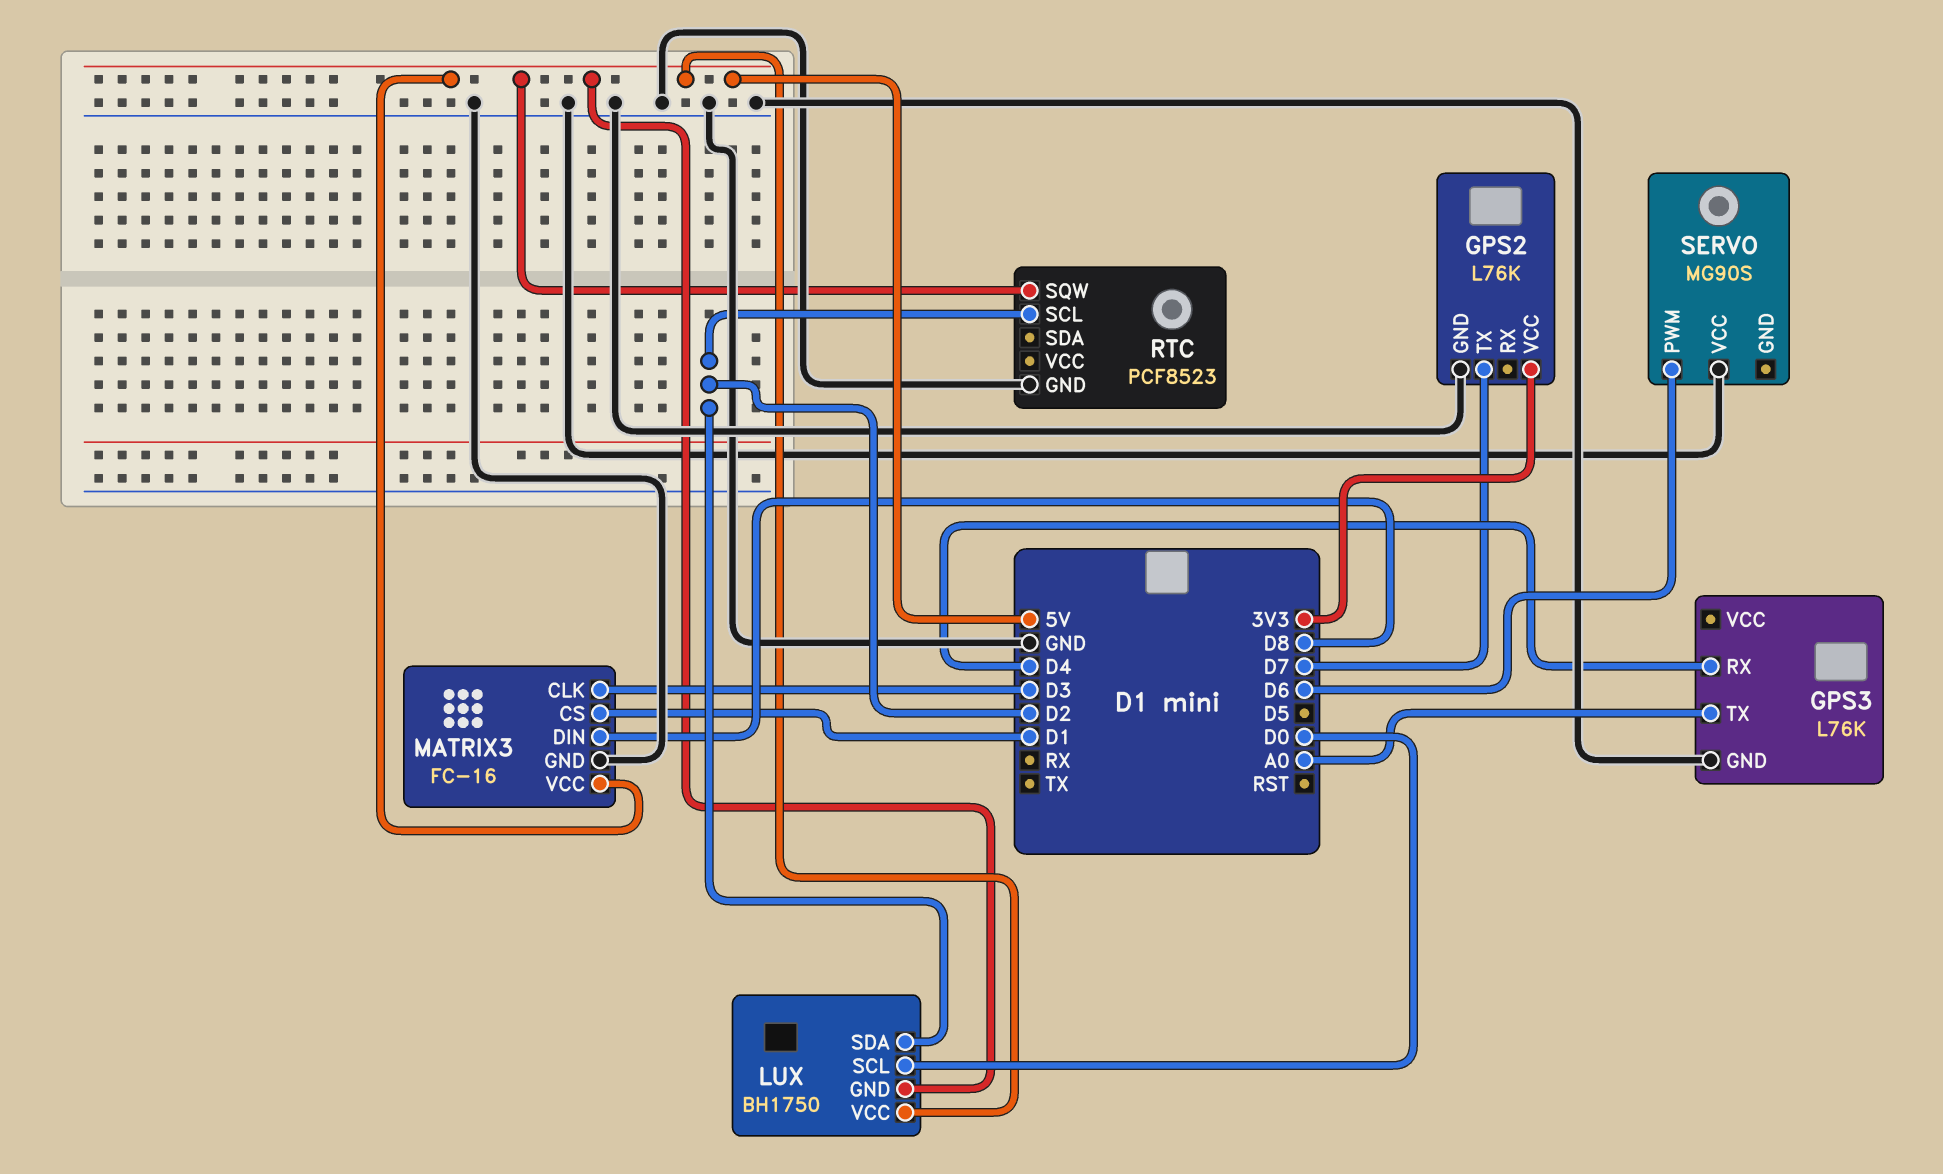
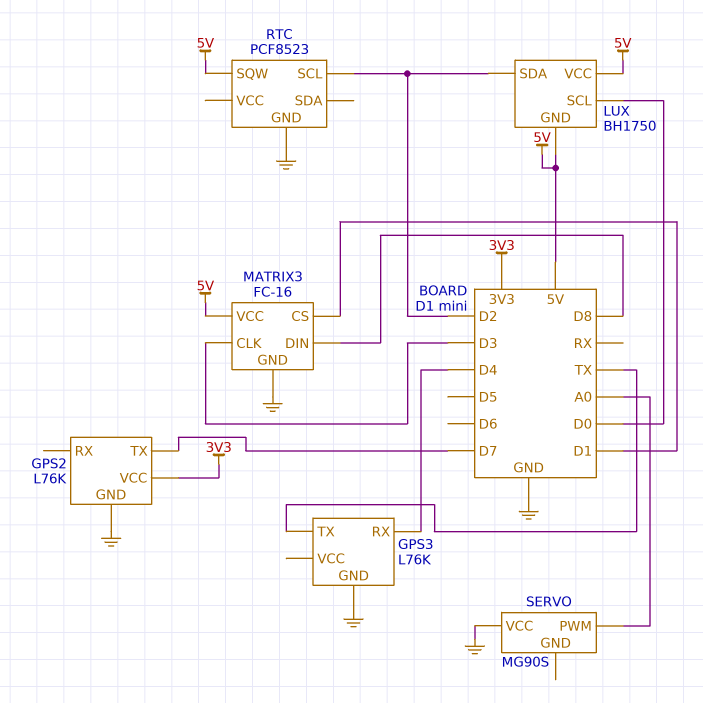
GPS3 pin TX: A0 -> TX
SERVO pin PWM: D6 -> A0

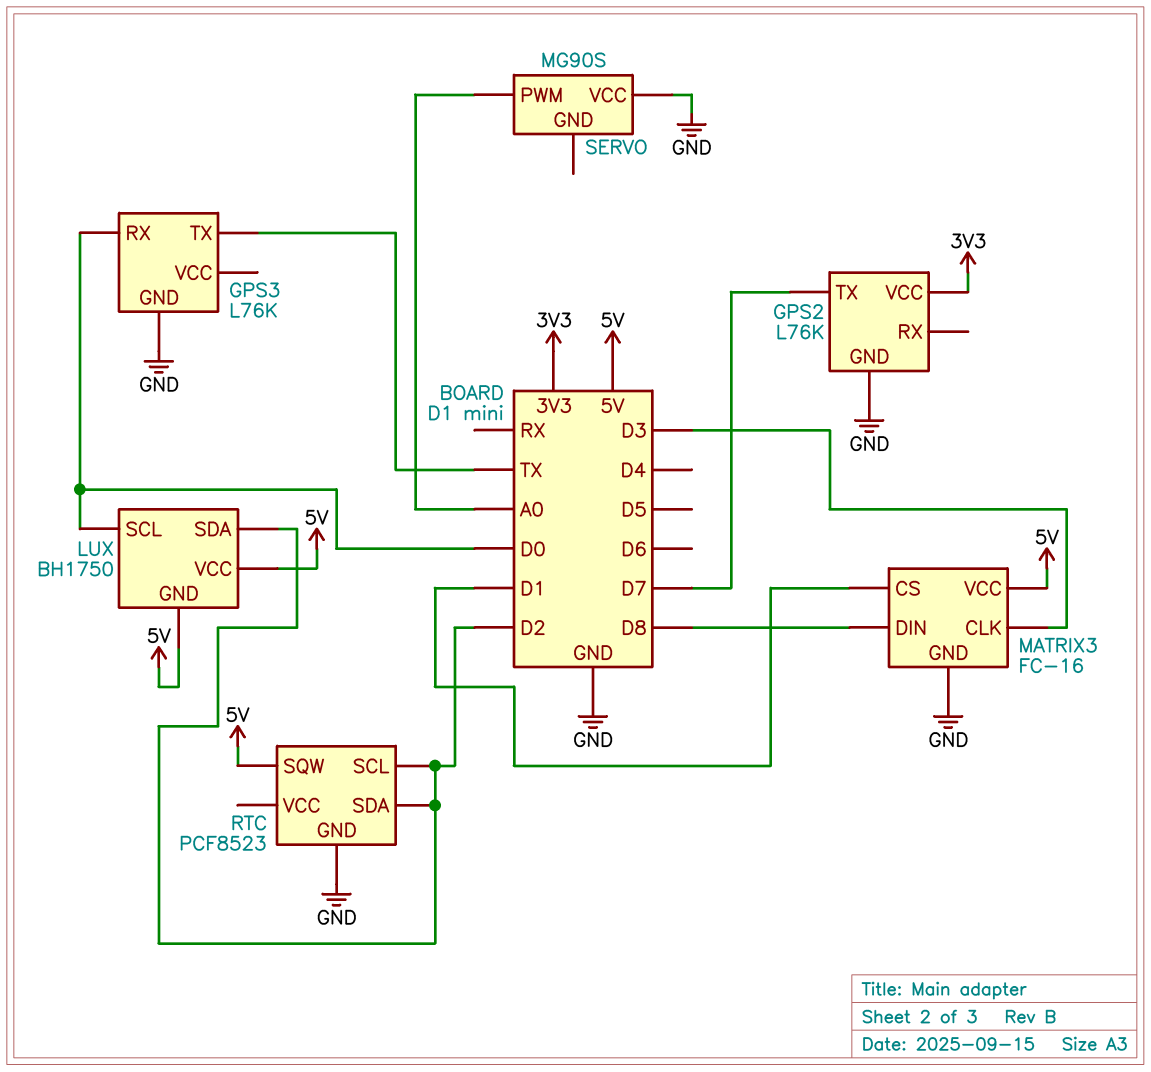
GPS3 pin RX: D4 -> D0
RTC pin SDA: none -> D2

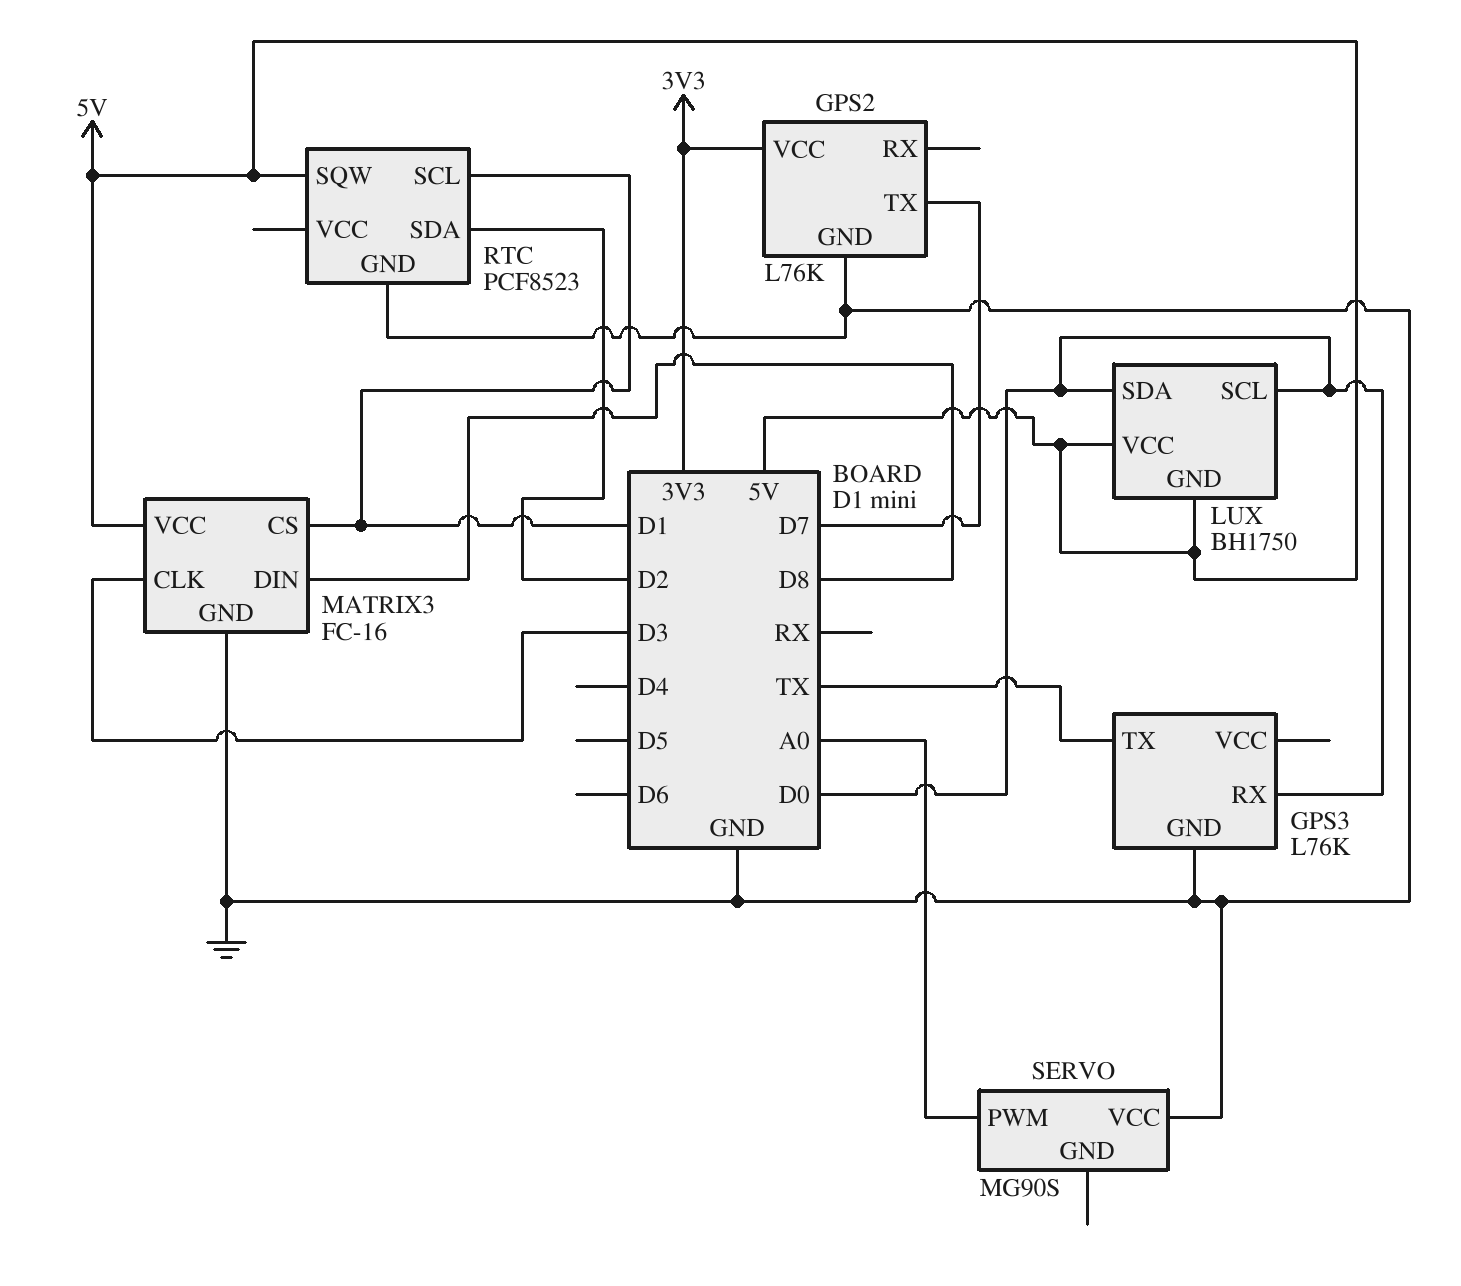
LUX pin SDA: D2 -> D0
RTC pin SCL: D2 -> D1

